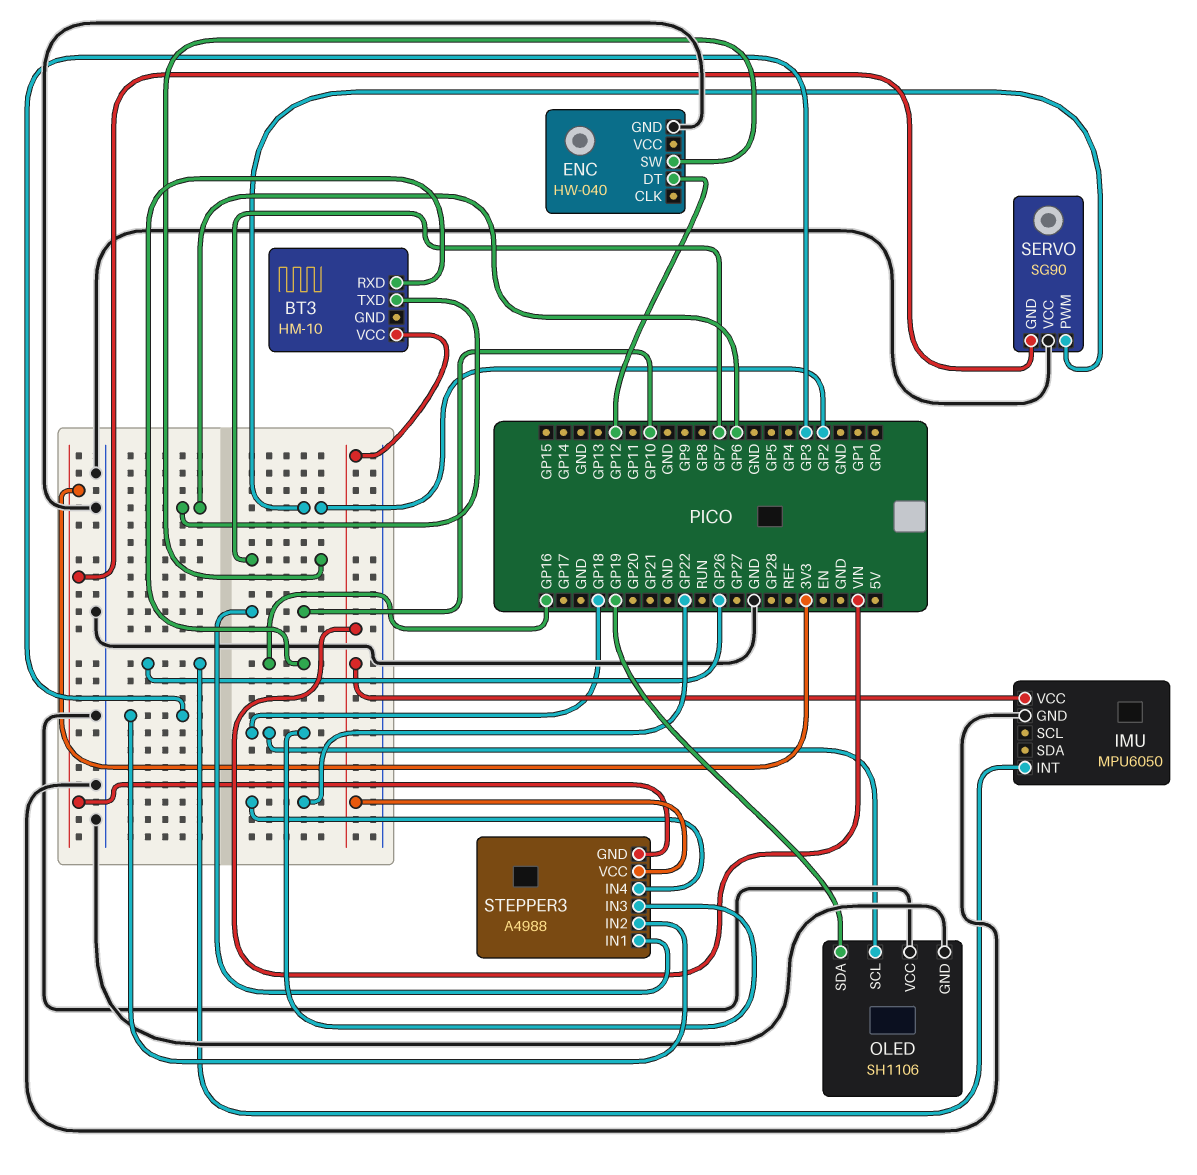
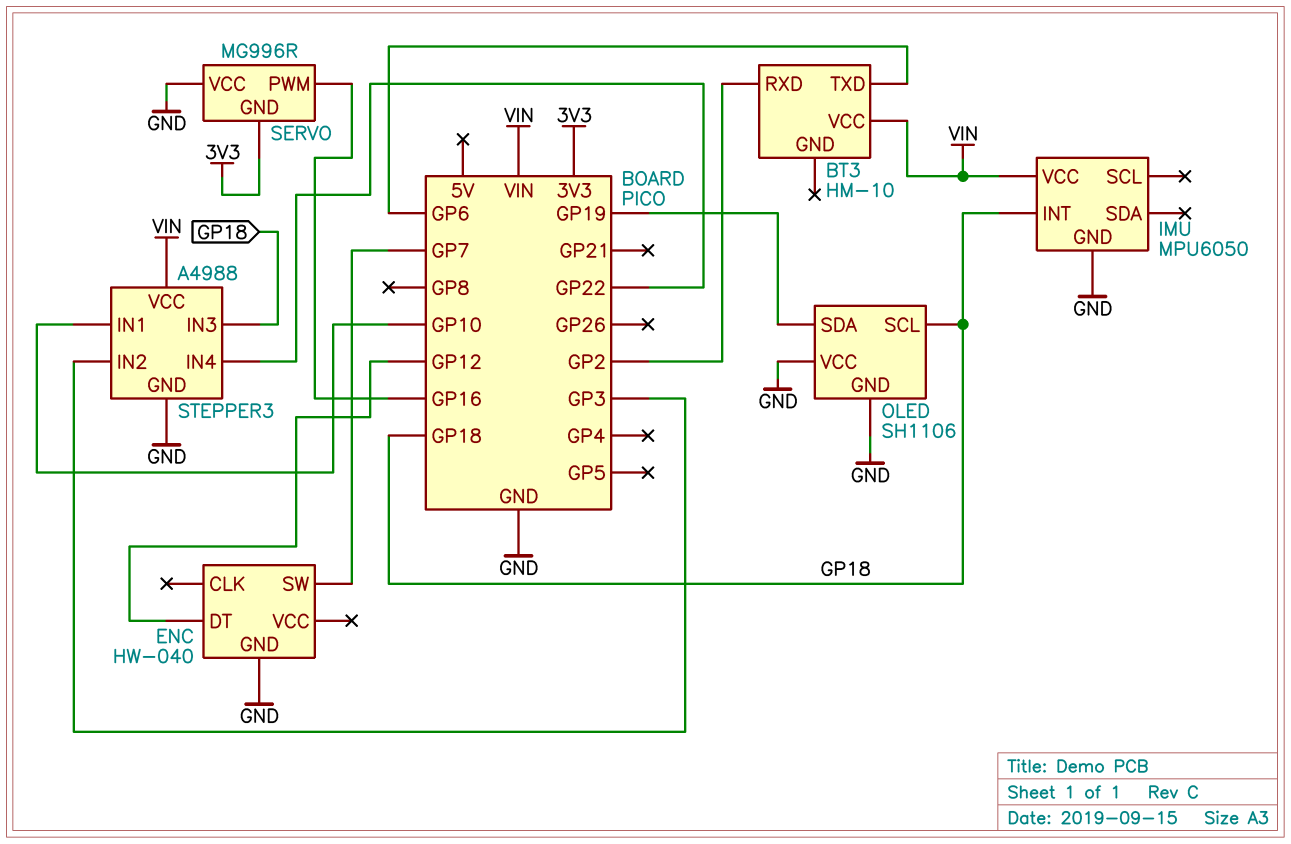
BT3 pin RXD: GP16 -> GP2
IMU pin INT: GP26 -> GP18
SERVO: SG90 -> MG996R
SERVO pin PWM: GP2 -> GP16
STEPPER3 pin GND: 3V3 -> GND

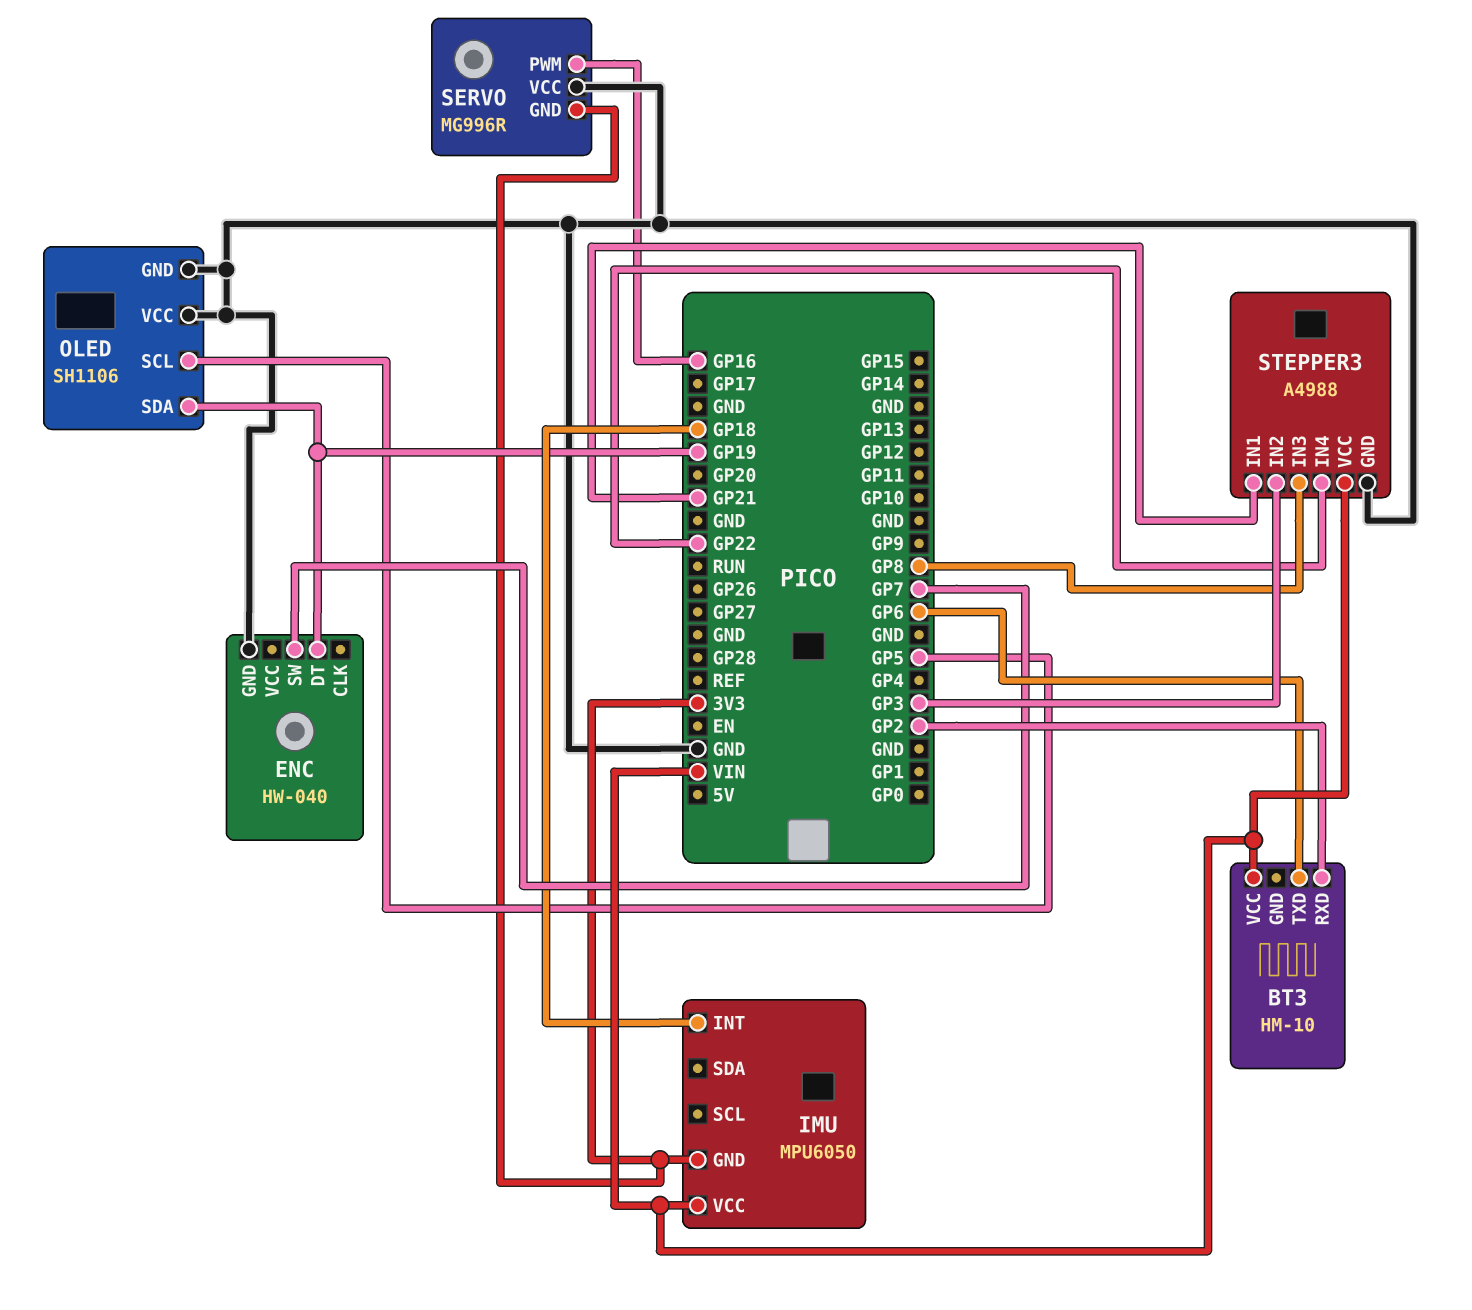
ENC pin DT: GP12 -> GP19
IMU pin GND: GND -> 3V3
OLED pin SCL: GP18 -> GP5
STEPPER3 pin IN1: GP10 -> GP21
STEPPER3 pin IN3: GP18 -> GP8

